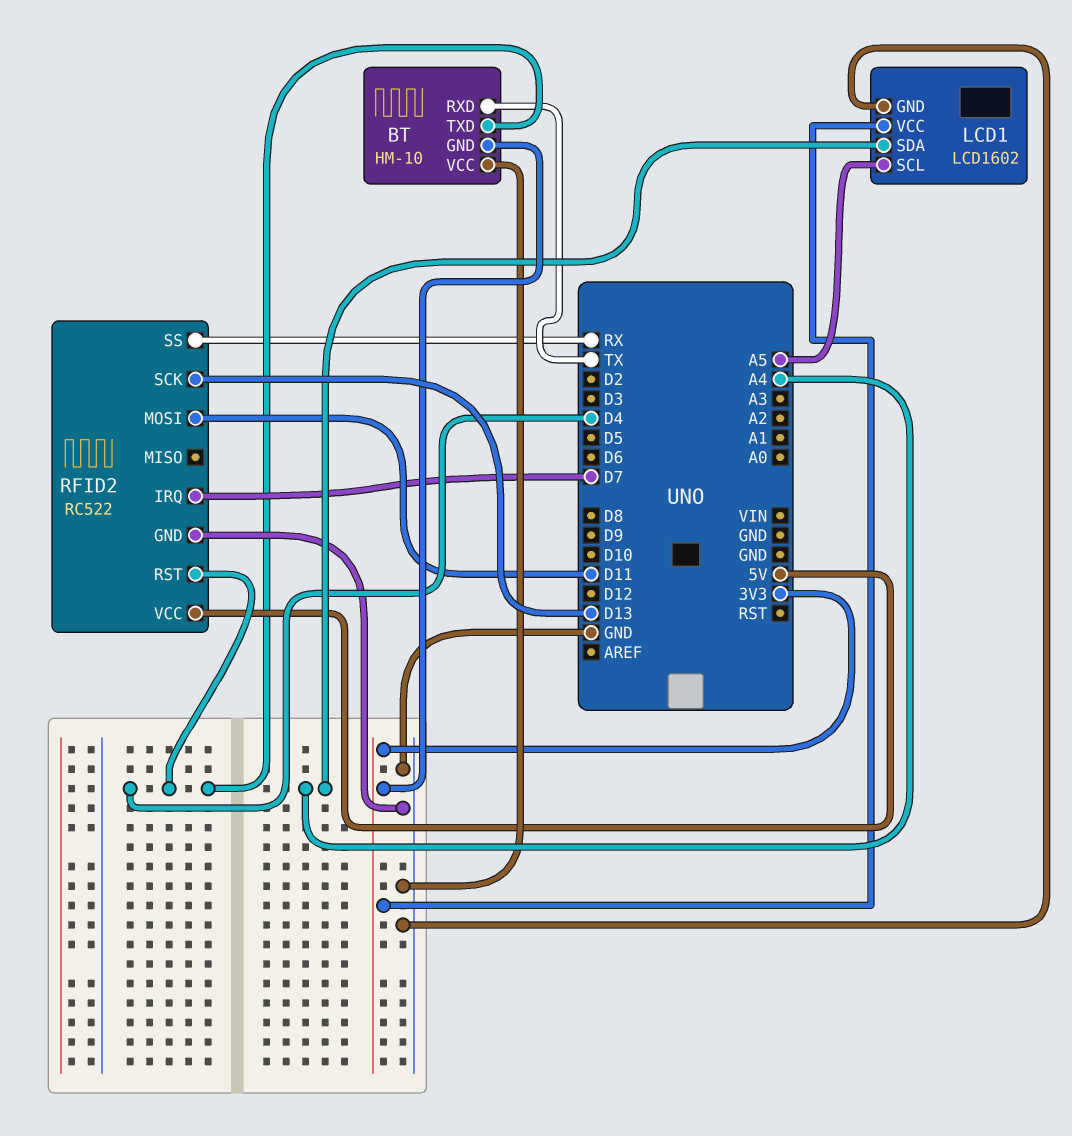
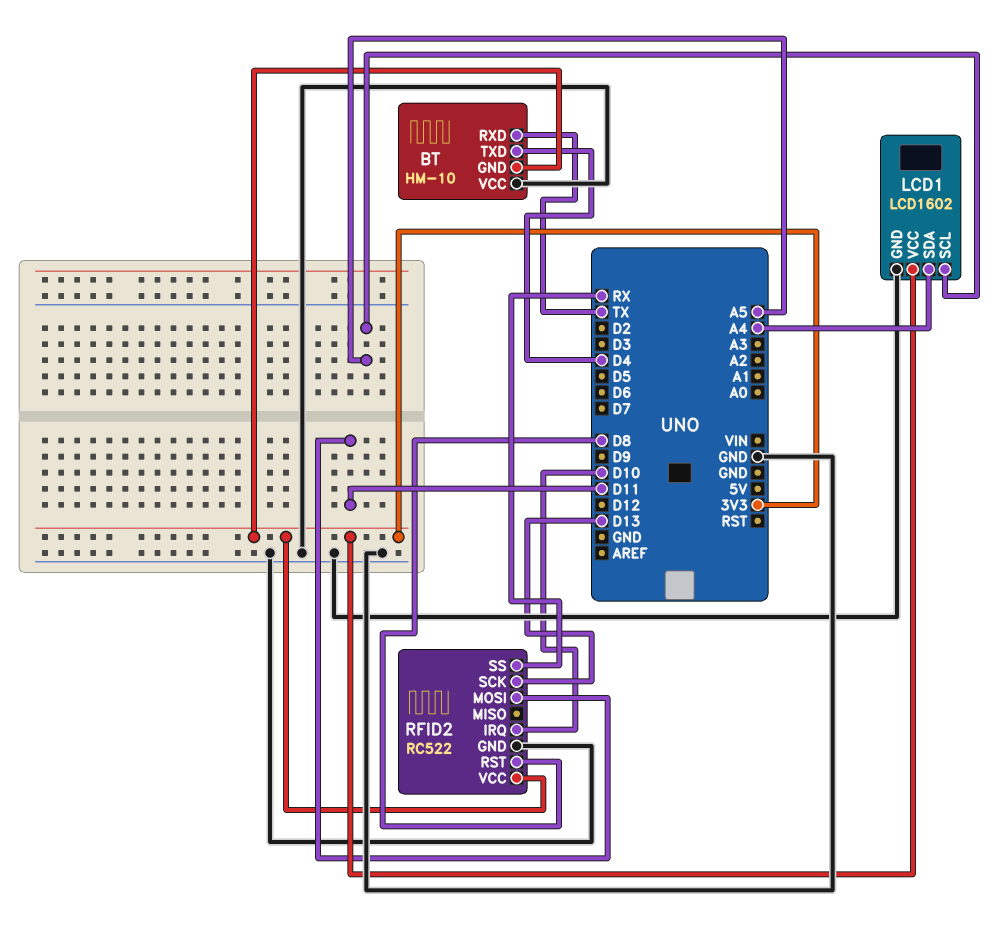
RFID2 pin IRQ: D7 -> D10
RFID2 pin RST: D4 -> D8
RFID2 pin VCC: 5V -> 3V3

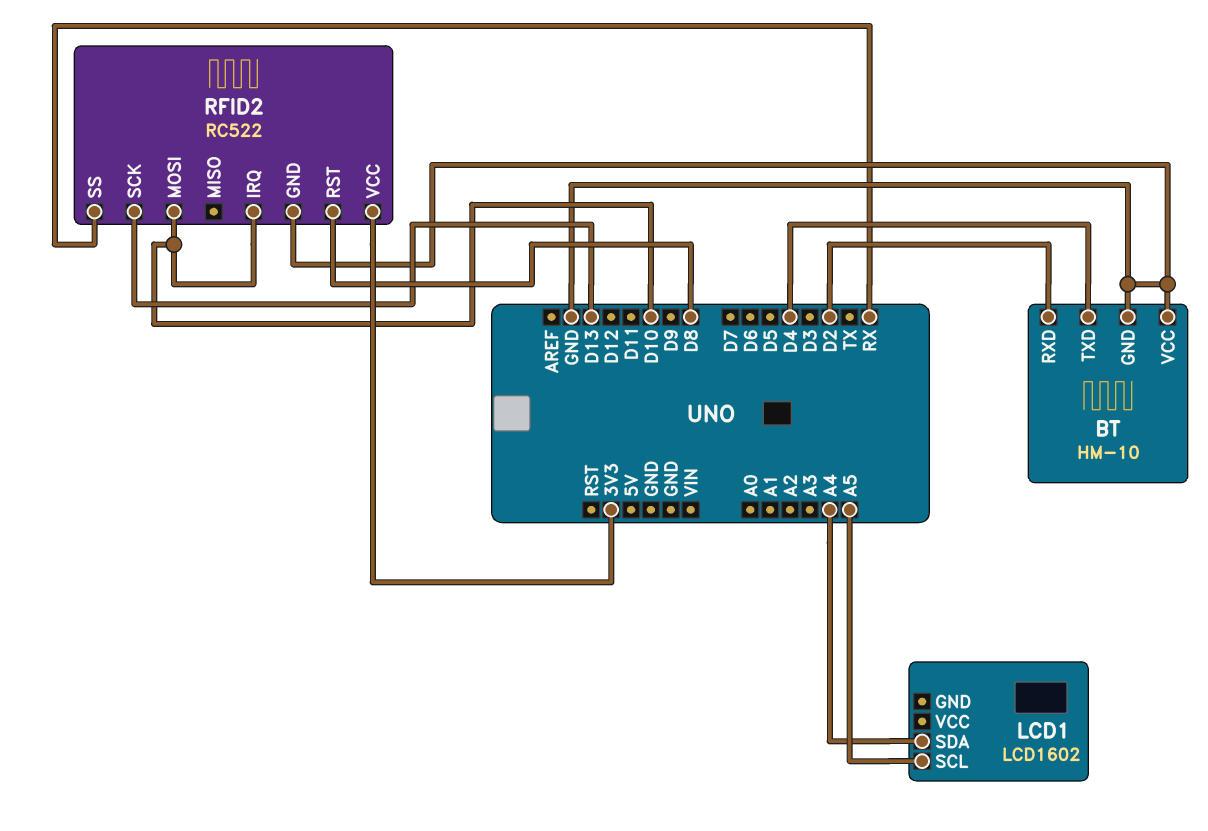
BT pin GND: 3V3 -> GND
BT pin RXD: TX -> D2
LCD1 pin GND: GND -> none
LCD1 pin VCC: 3V3 -> none
RFID2 pin MOSI: D11 -> D10

